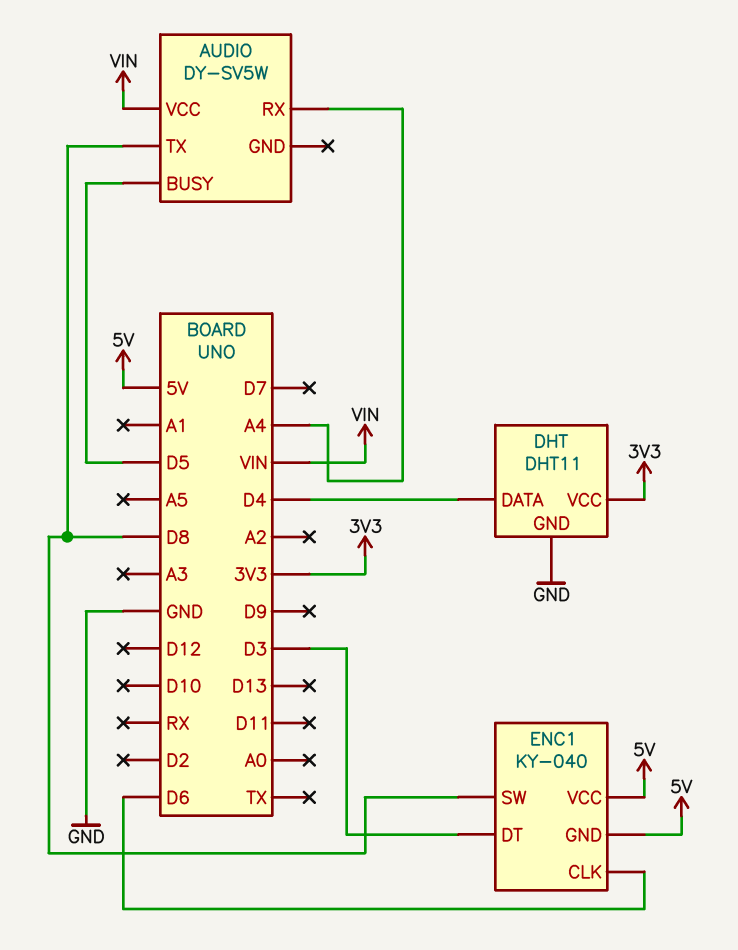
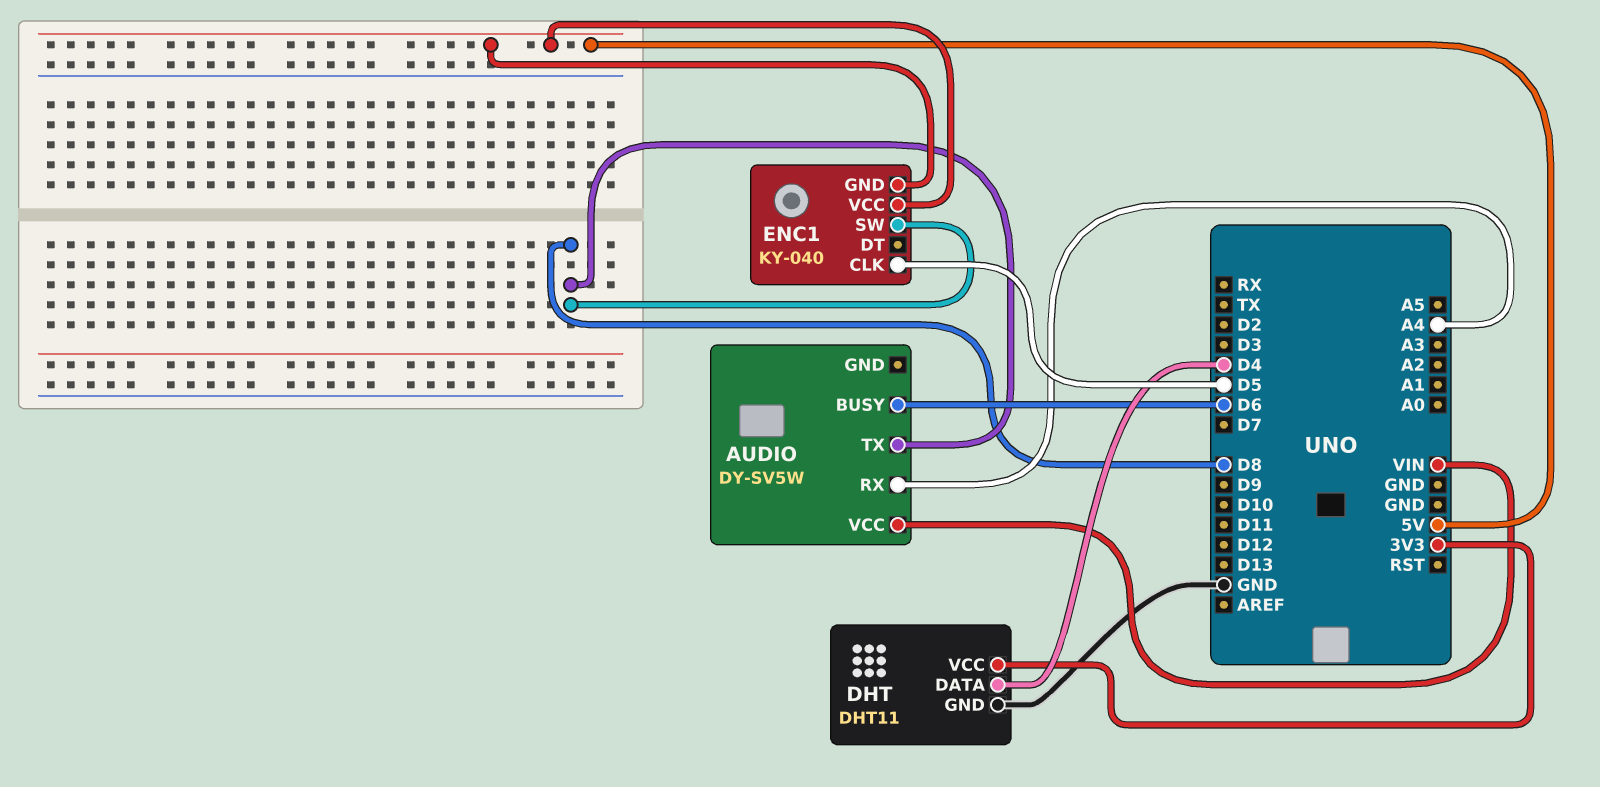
AUDIO pin BUSY: D5 -> D6
ENC1 pin CLK: D6 -> D5
ENC1 pin DT: D3 -> none

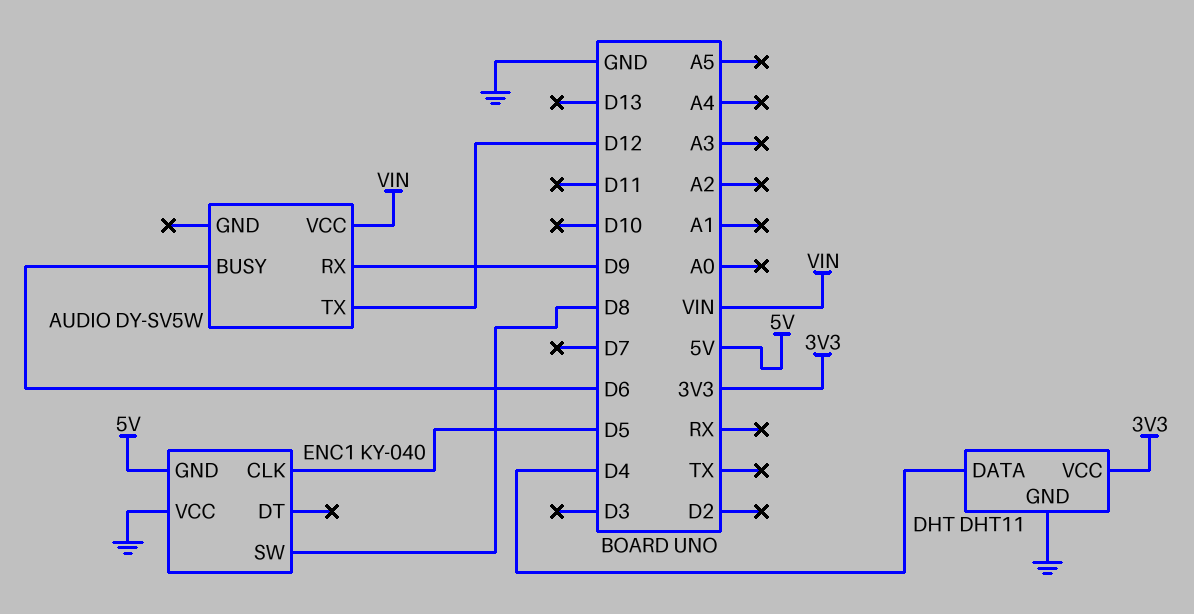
AUDIO pin RX: A4 -> D9
AUDIO pin TX: D8 -> D12
ENC1 pin VCC: 5V -> GND

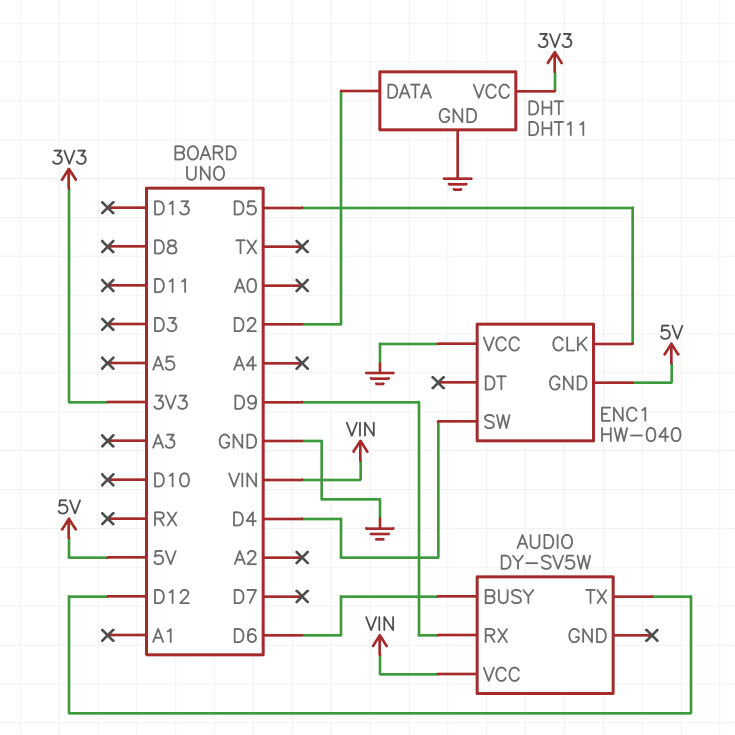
DHT pin DATA: D4 -> D2
ENC1: KY-040 -> HW-040
ENC1 pin SW: D8 -> D4

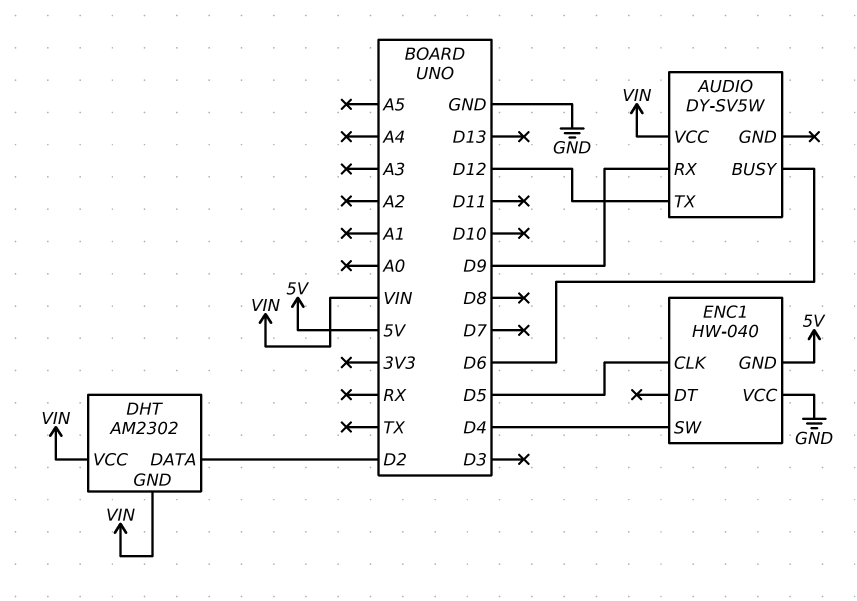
DHT: DHT11 -> AM2302
DHT pin GND: GND -> VIN
DHT pin VCC: 3V3 -> VIN

